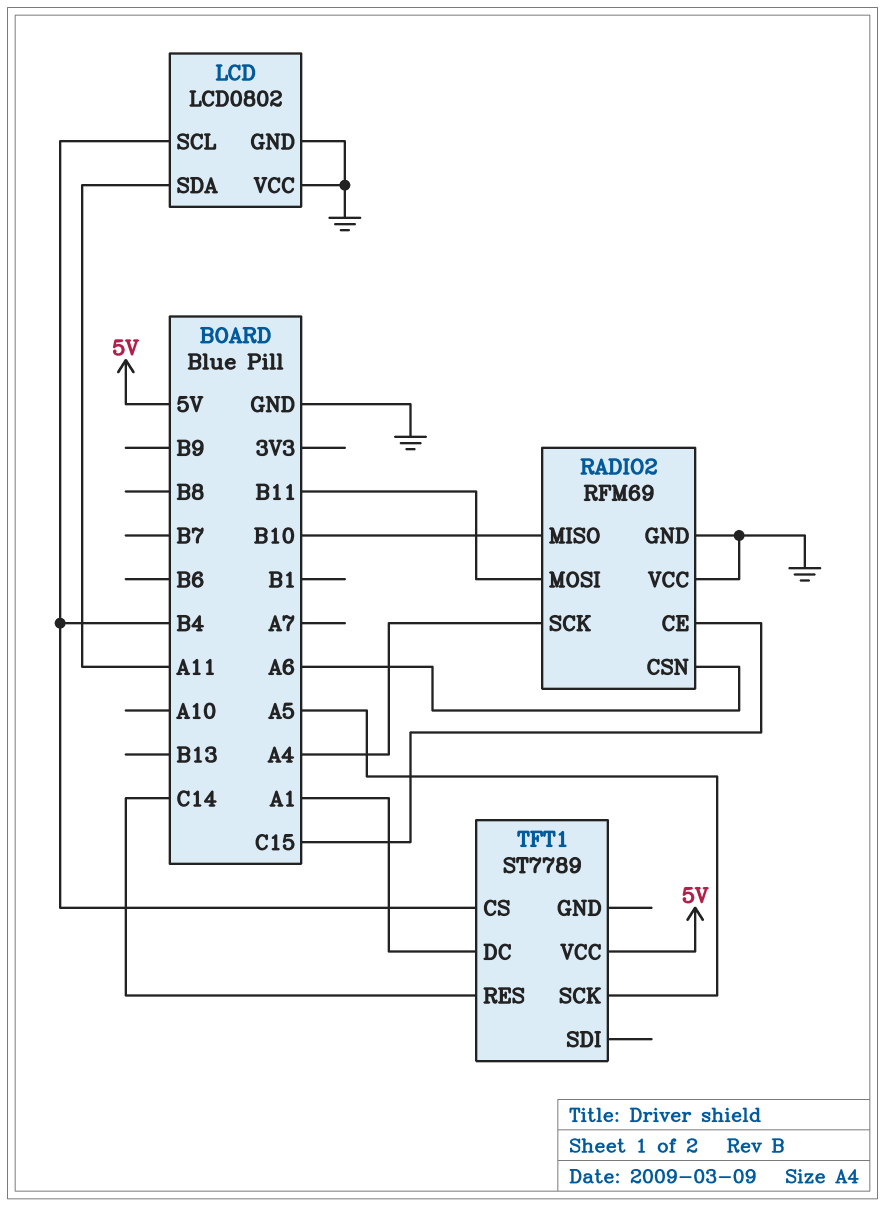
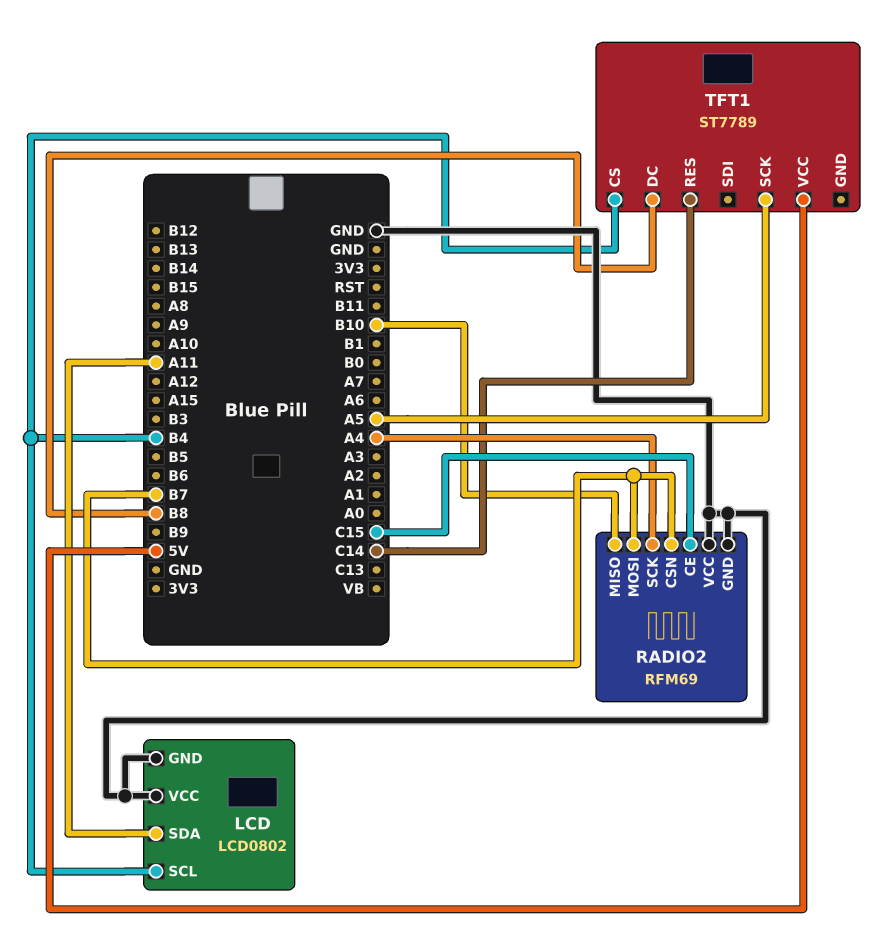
RADIO2 pin CSN: A6 -> B7
RADIO2 pin MOSI: B11 -> B7
TFT1 pin DC: A1 -> B8

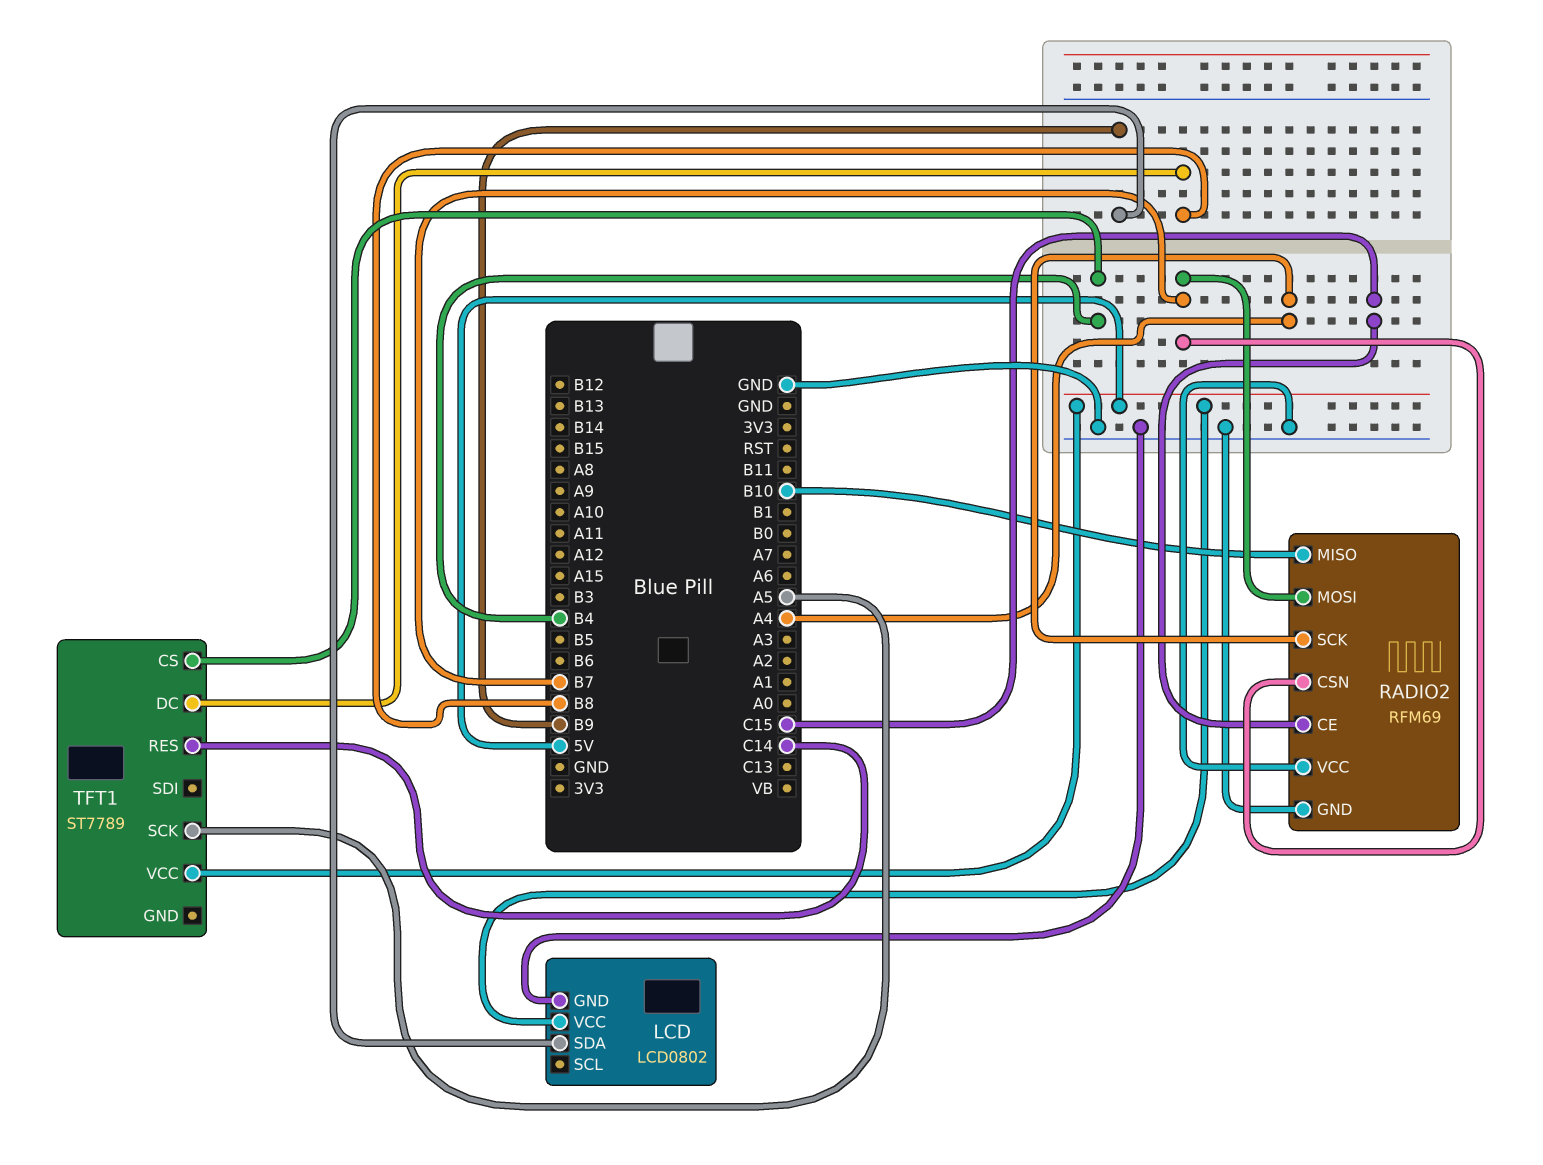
LCD pin SCL: B4 -> none
LCD pin SDA: A11 -> B9
LCD pin VCC: GND -> 5V

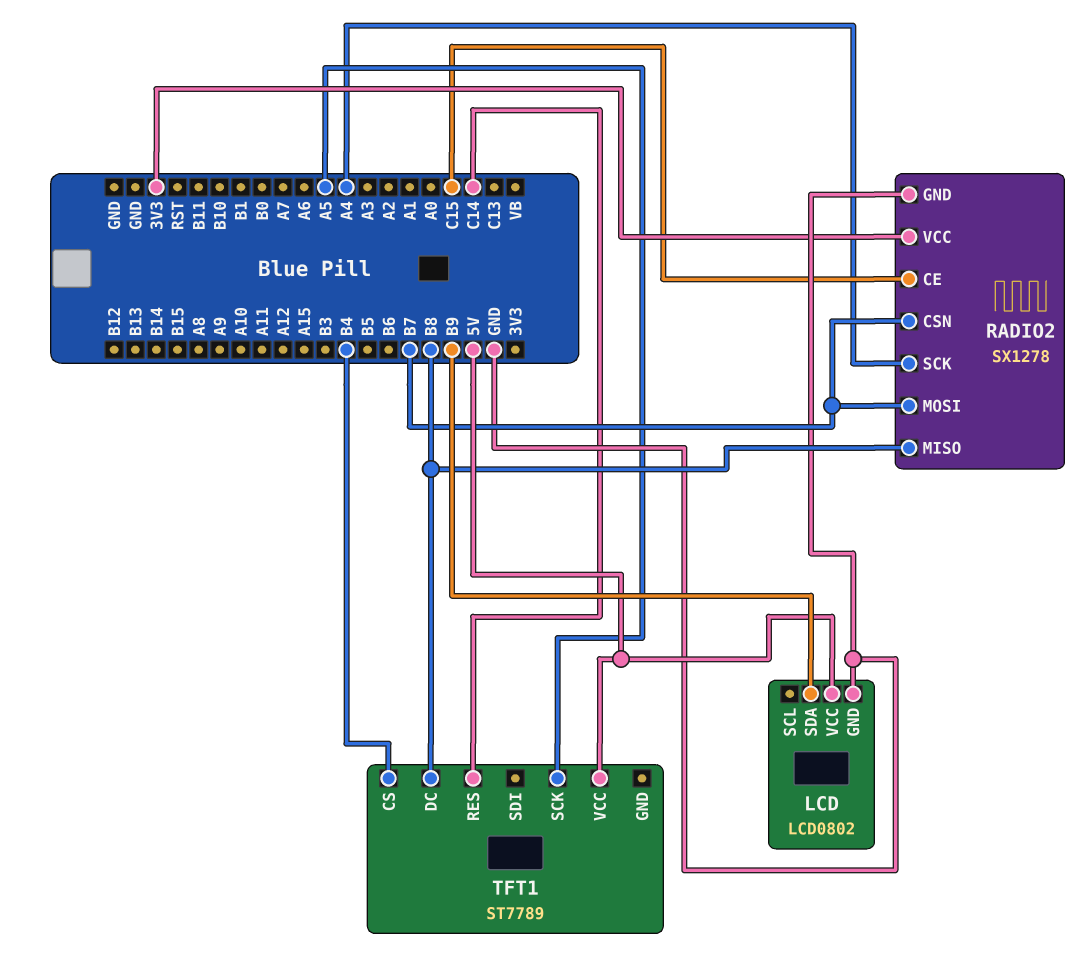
RADIO2: RFM69 -> SX1278
RADIO2 pin MISO: B10 -> B8
RADIO2 pin VCC: GND -> 3V3

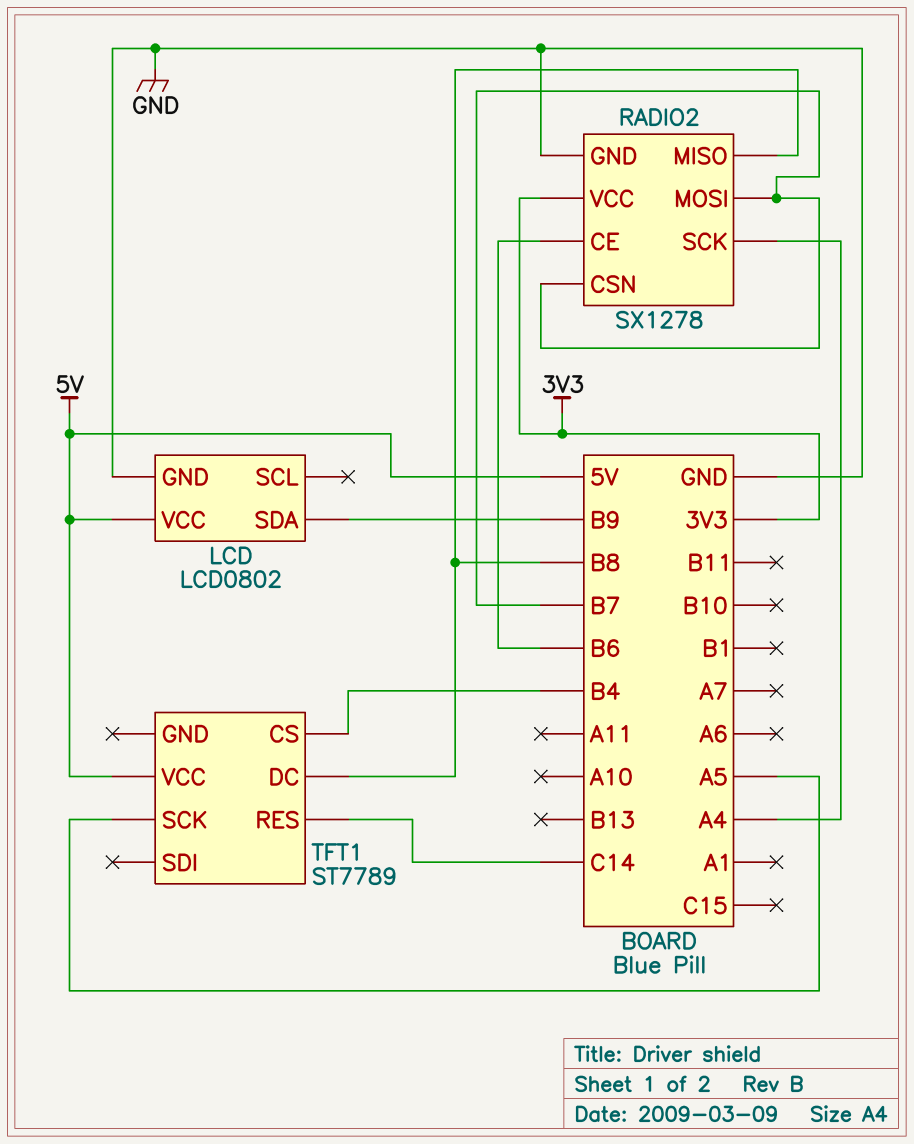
RADIO2 pin CE: C15 -> B6

